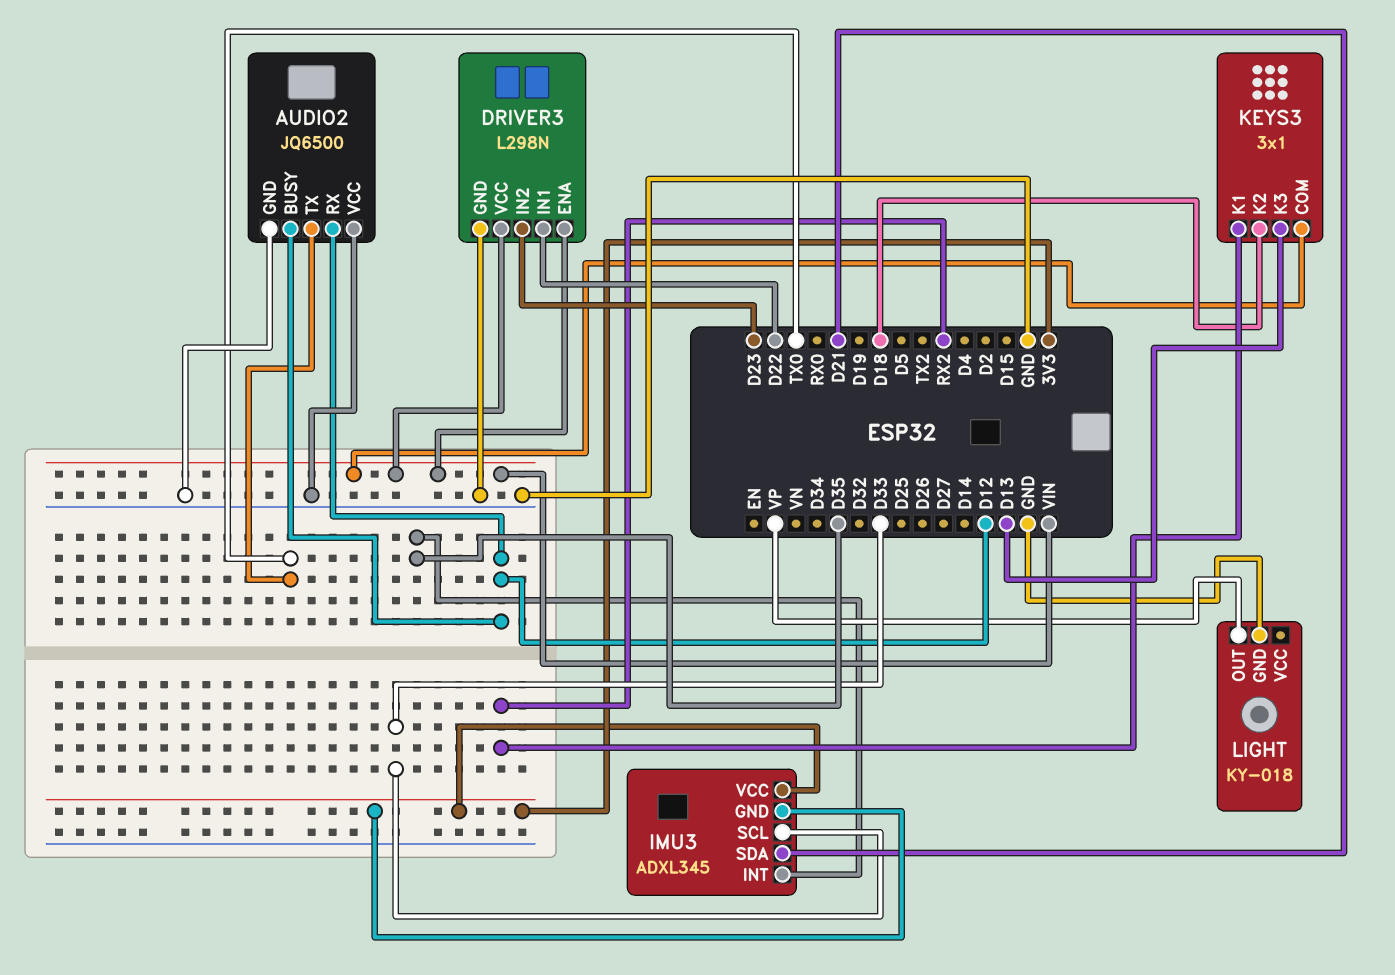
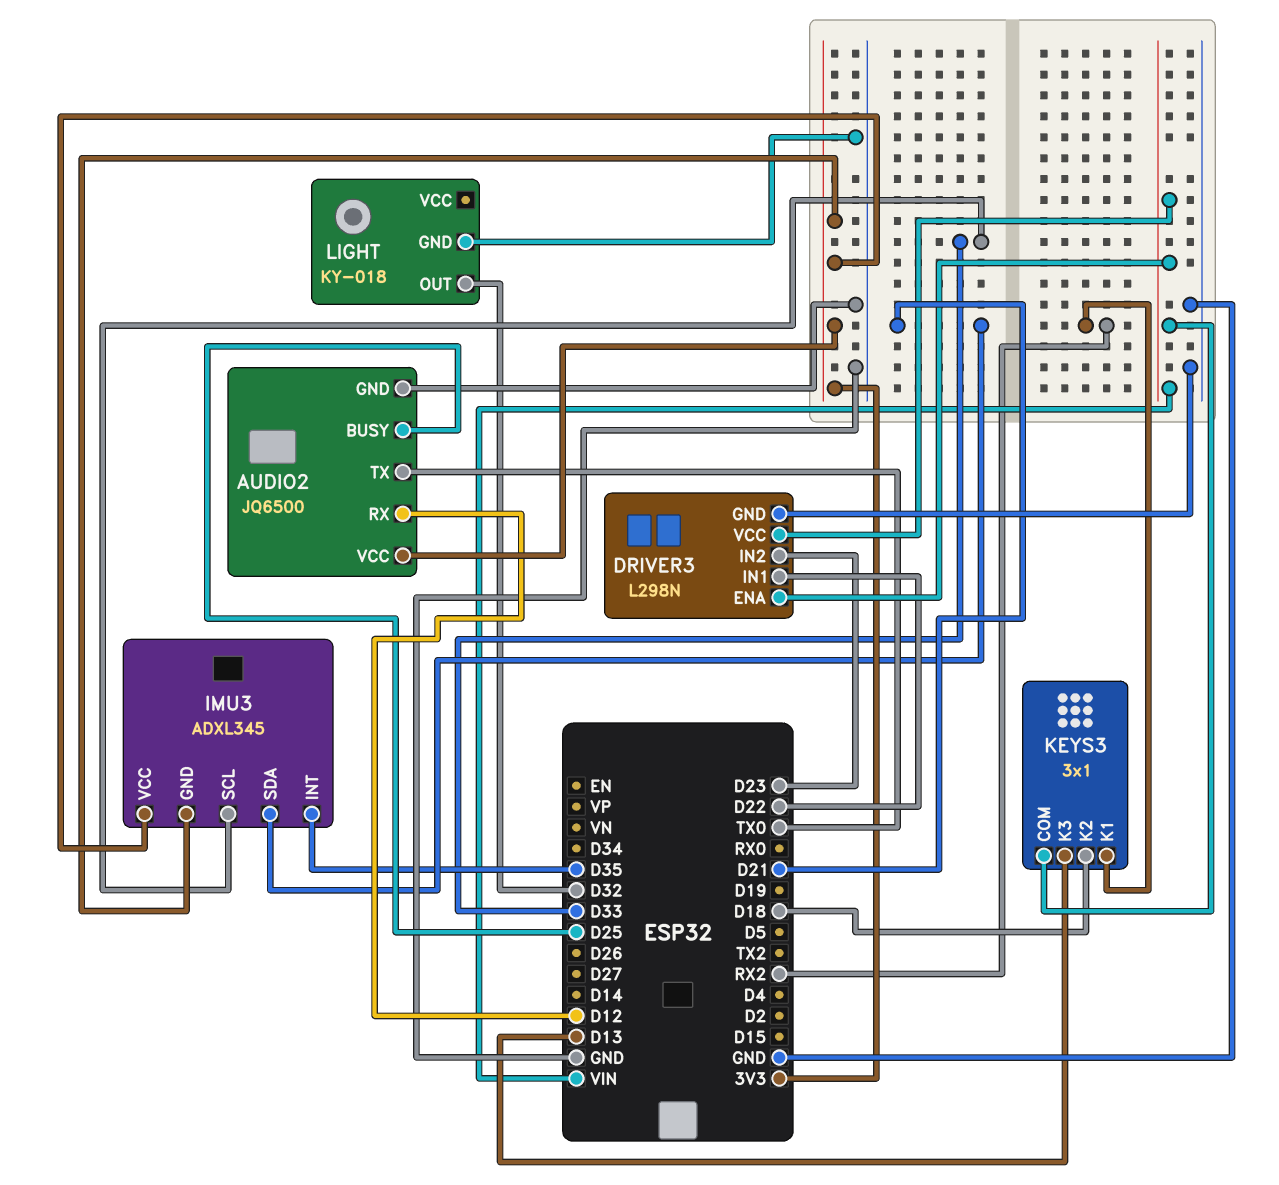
AUDIO2 pin BUSY: D12 -> D25
AUDIO2 pin VCC: GND -> 3V3
LIGHT pin OUT: VP -> D32

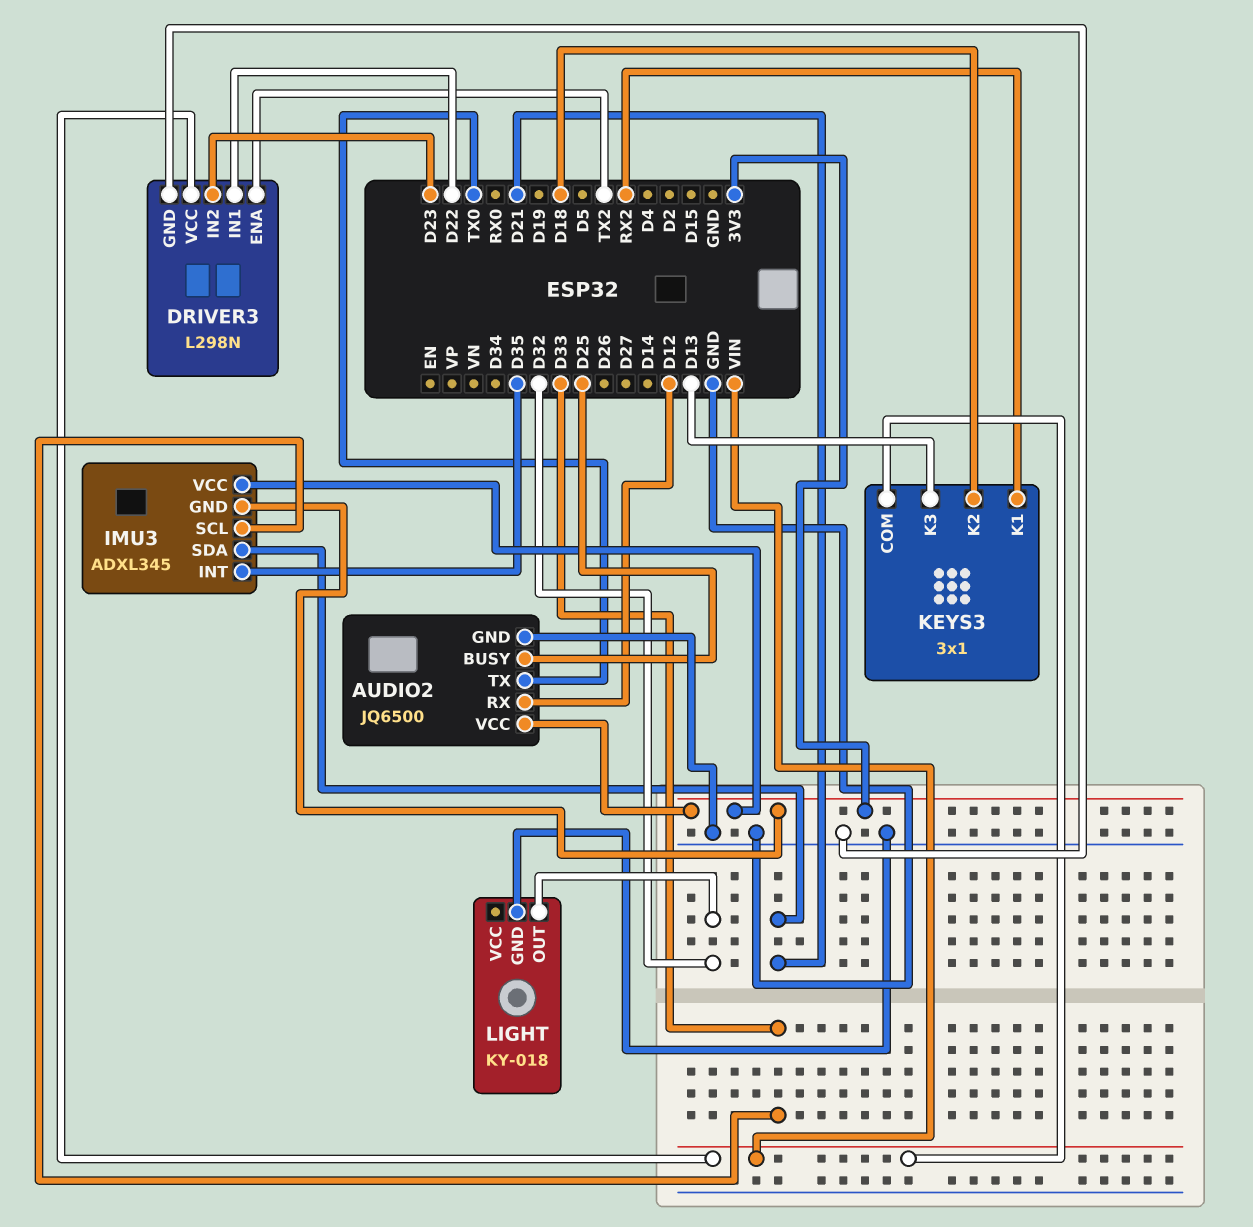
DRIVER3 pin ENA: VIN -> TX2

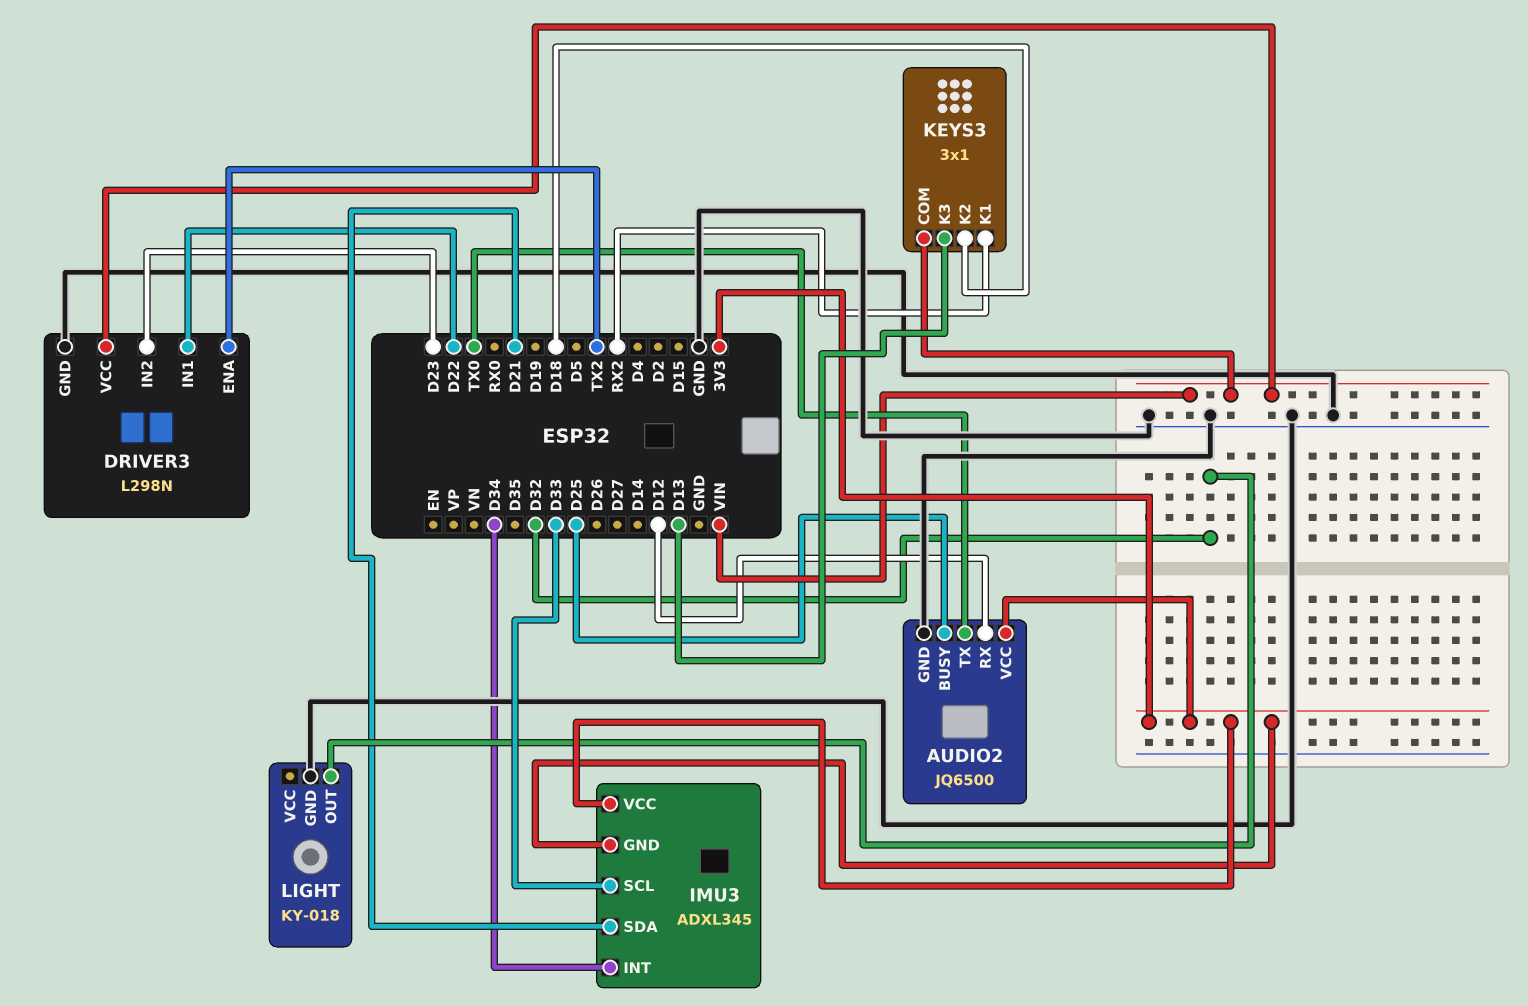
IMU3 pin INT: D35 -> D34

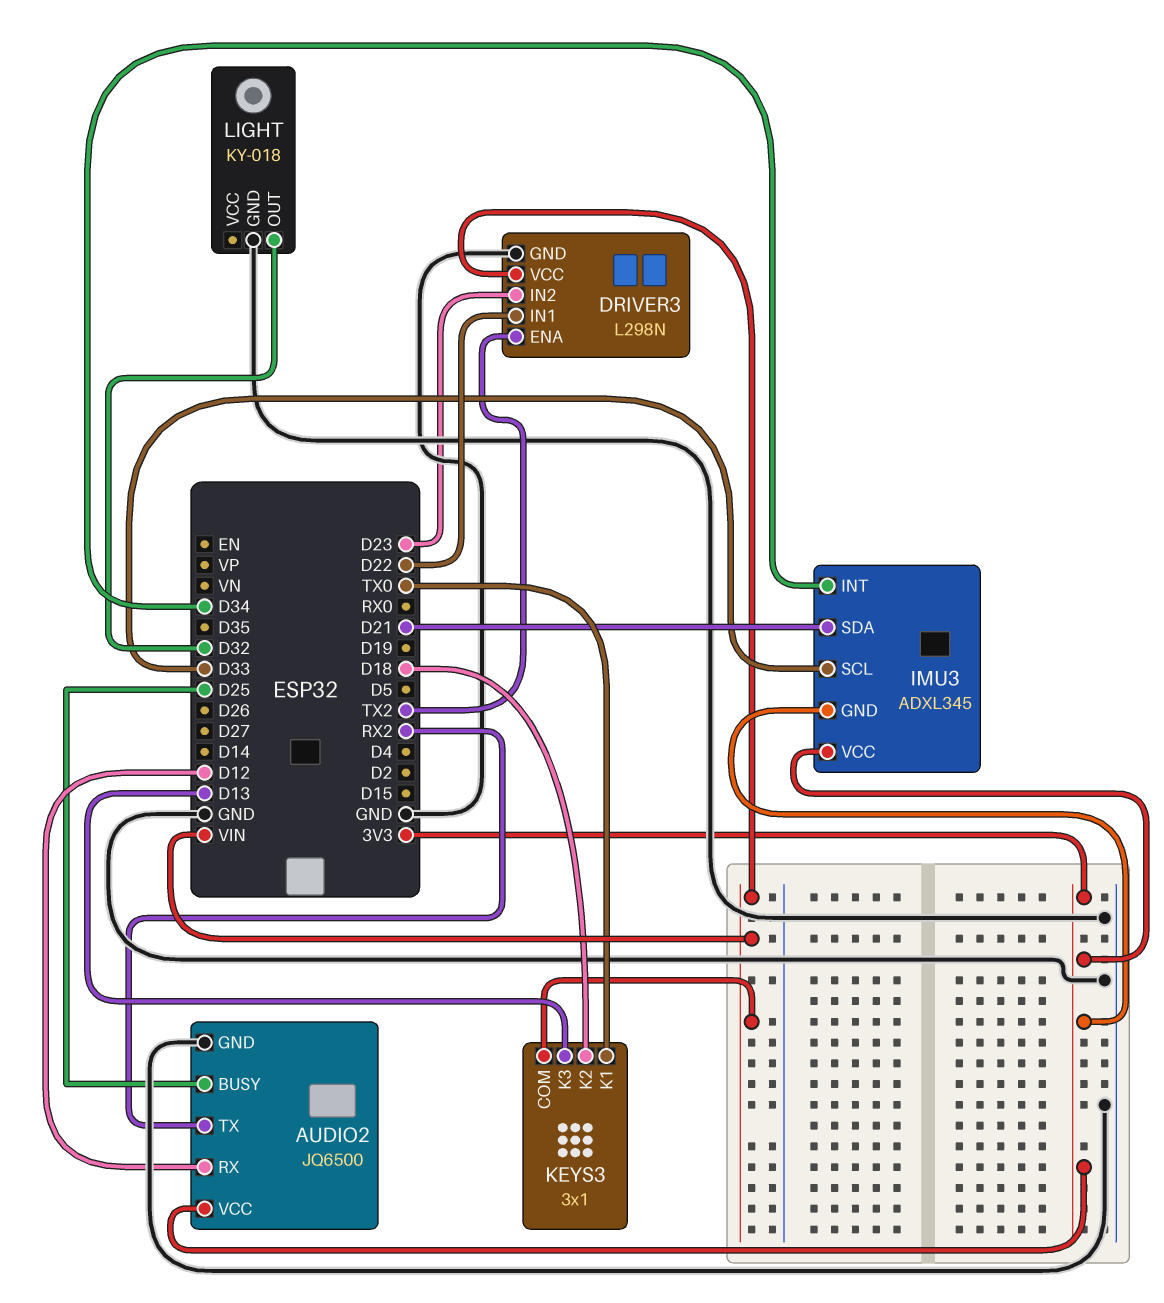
AUDIO2 pin TX: TX0 -> RX2
KEYS3 pin K1: RX2 -> TX0

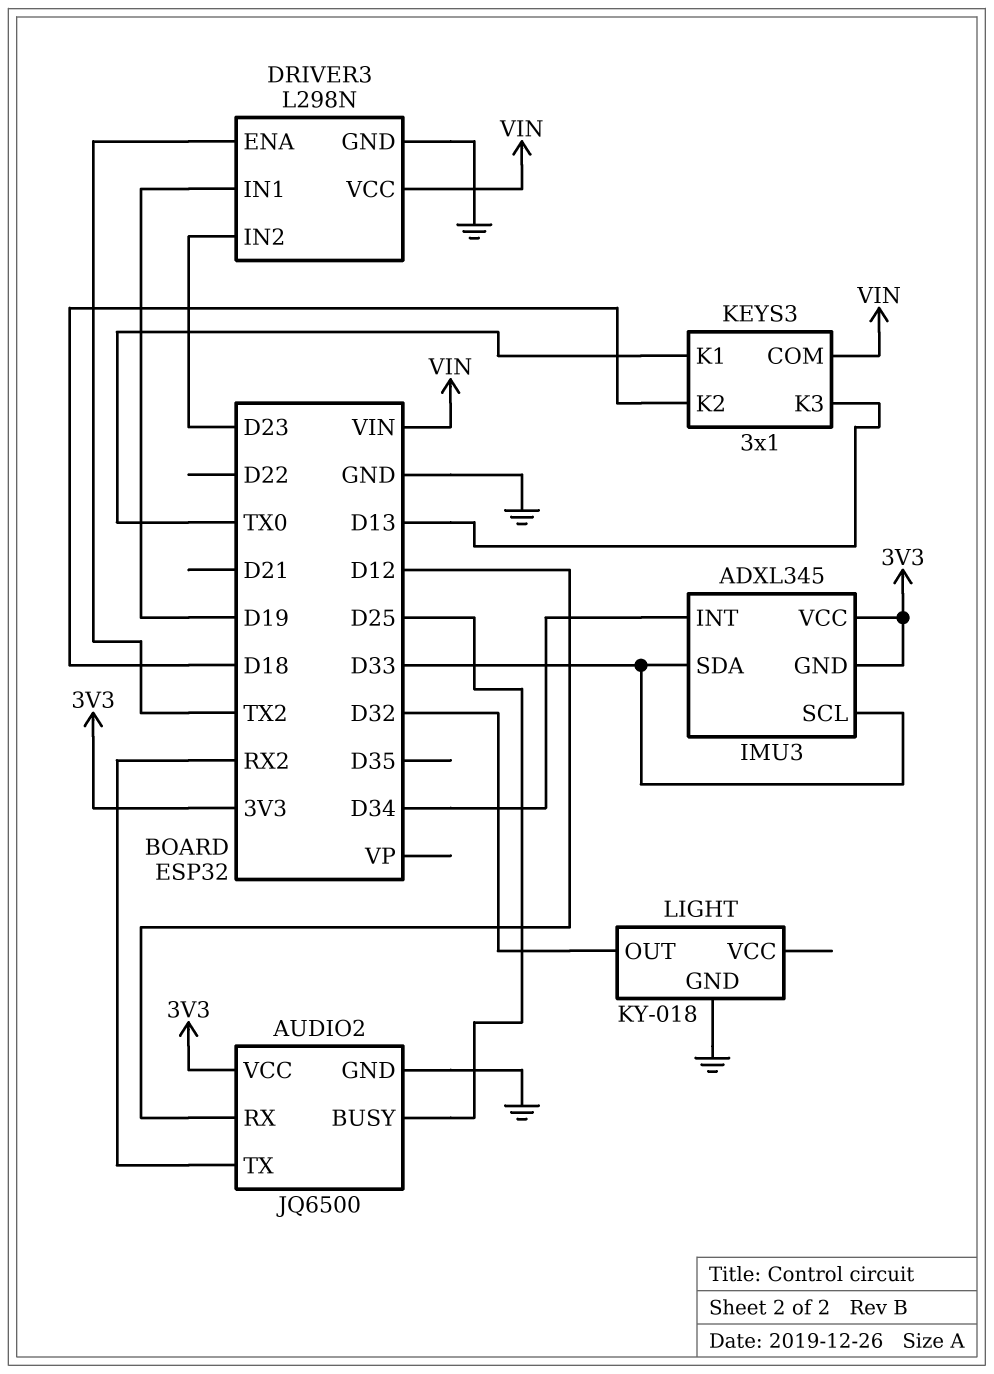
DRIVER3 pin IN1: D22 -> D19
IMU3 pin SDA: D21 -> D33

